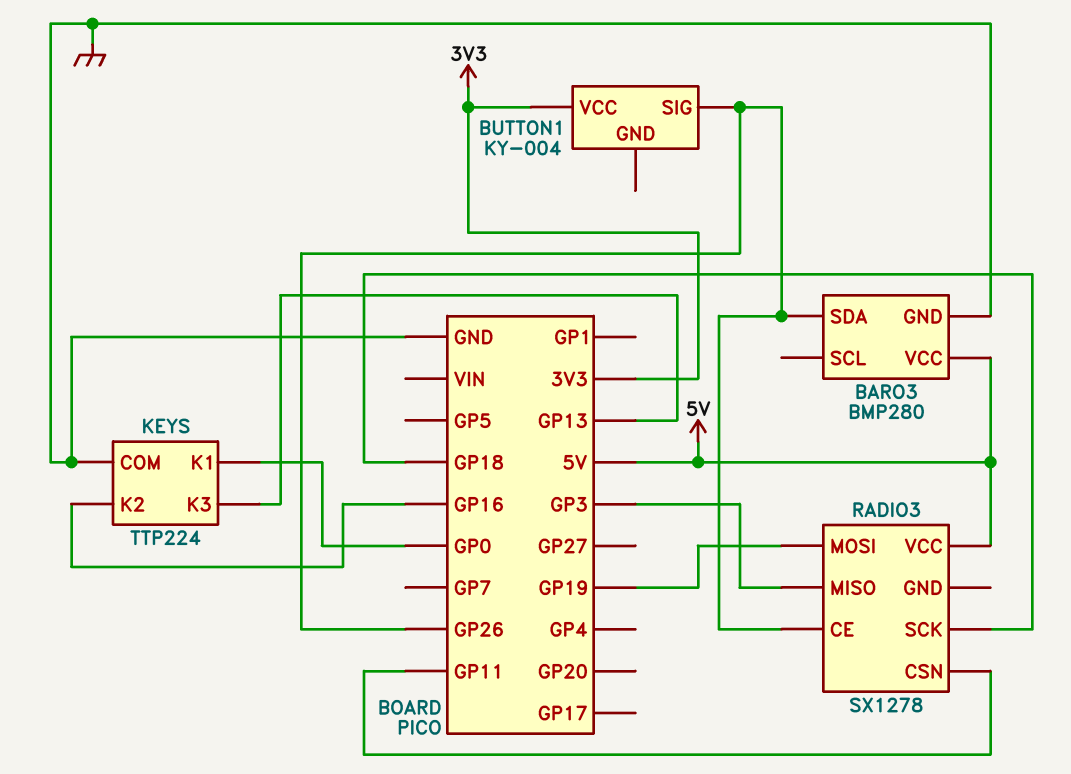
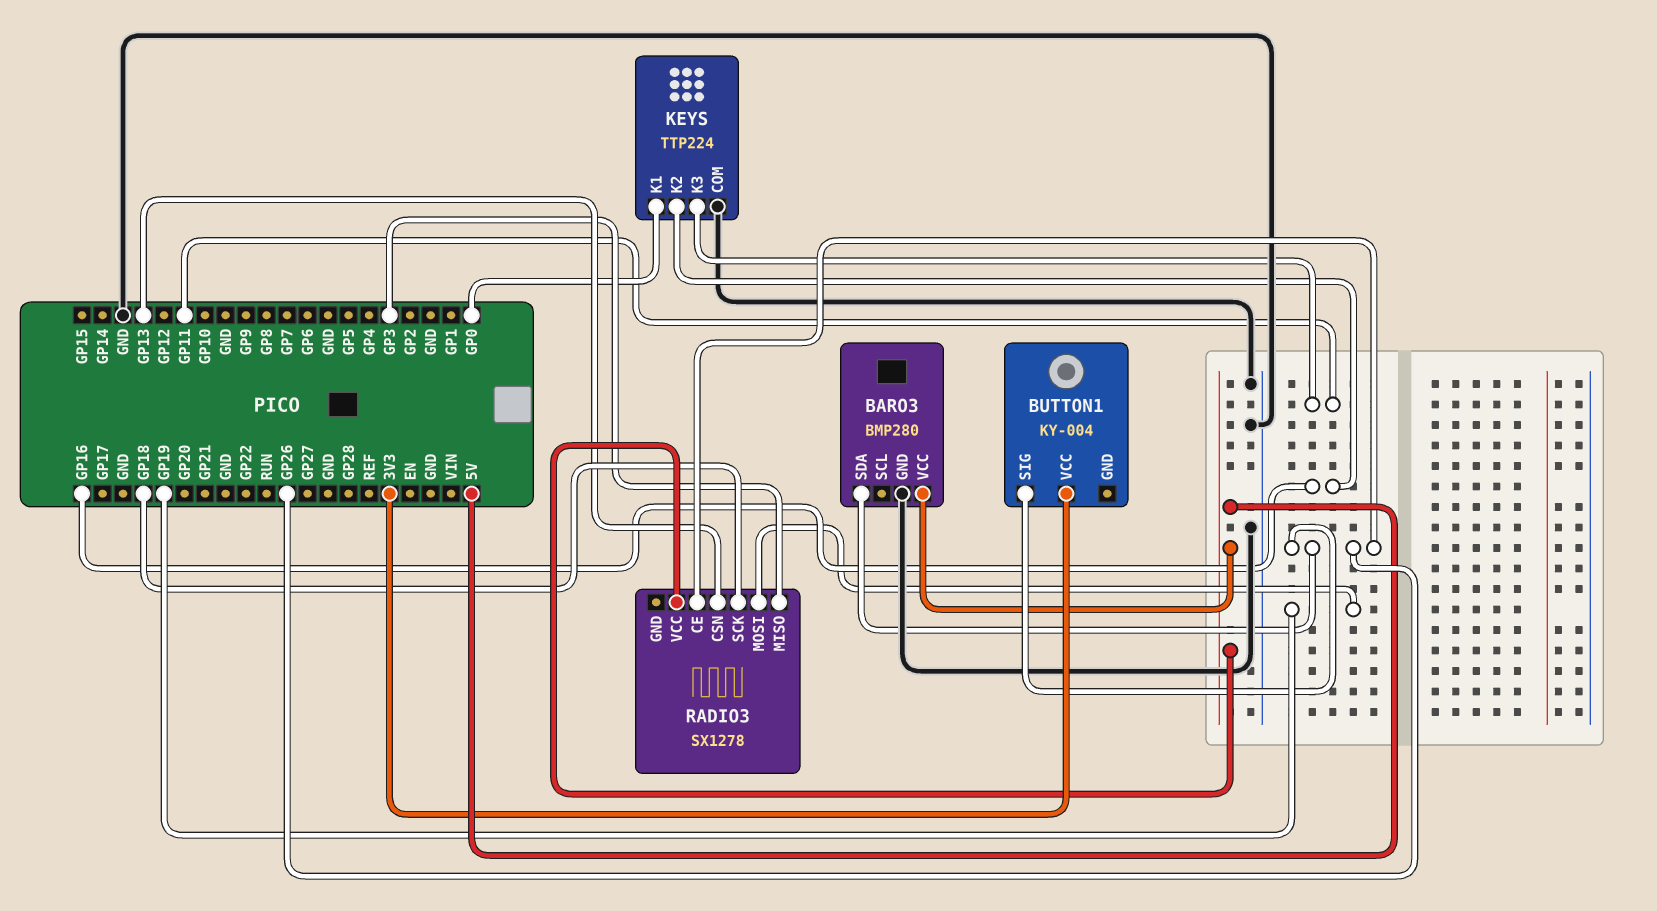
KEYS pin K3: GP13 -> GP11
RADIO3 pin CSN: GP11 -> GP13

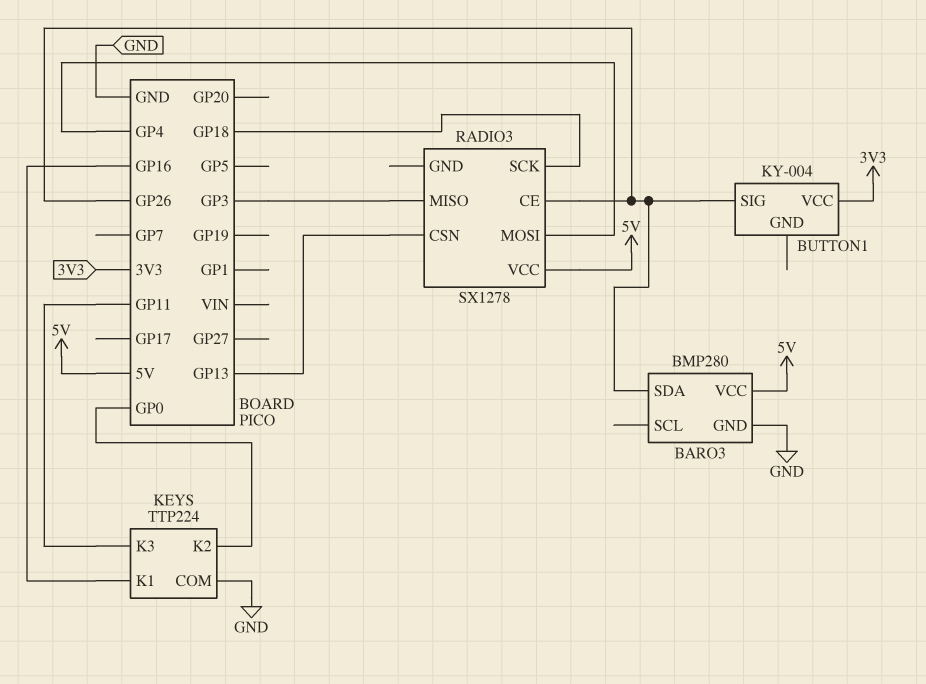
KEYS pin K1: GP0 -> GP16
KEYS pin K2: GP16 -> GP0
RADIO3 pin MOSI: GP19 -> GP4

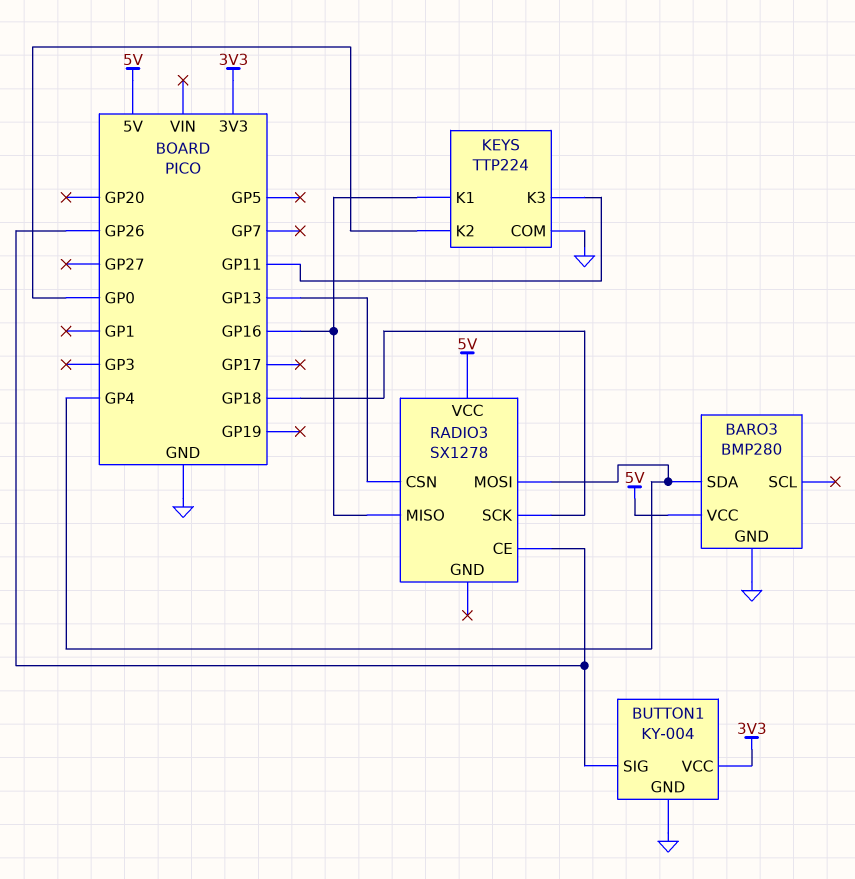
BARO3 pin SDA: GP26 -> GP4
BUTTON1 pin GND: none -> GND
RADIO3 pin MISO: GP3 -> GP16

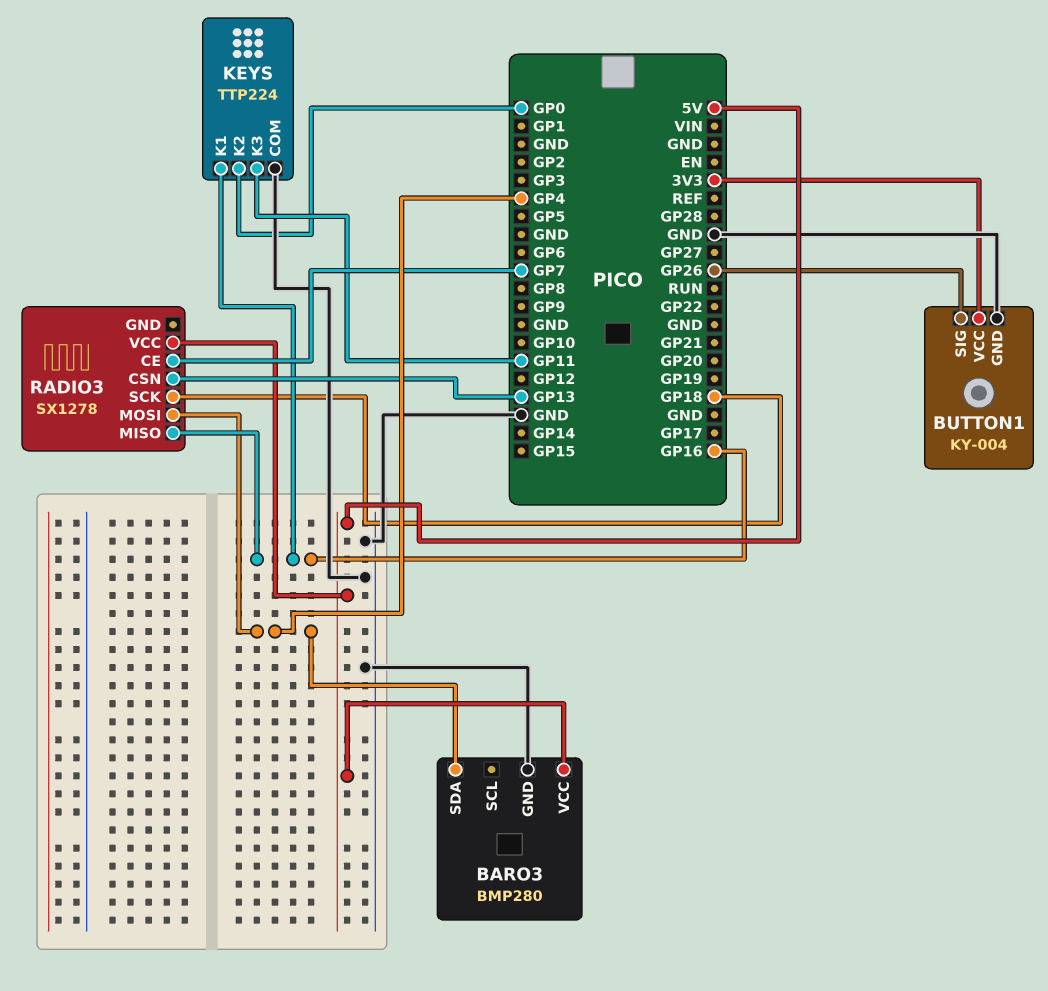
RADIO3 pin CE: GP26 -> GP7

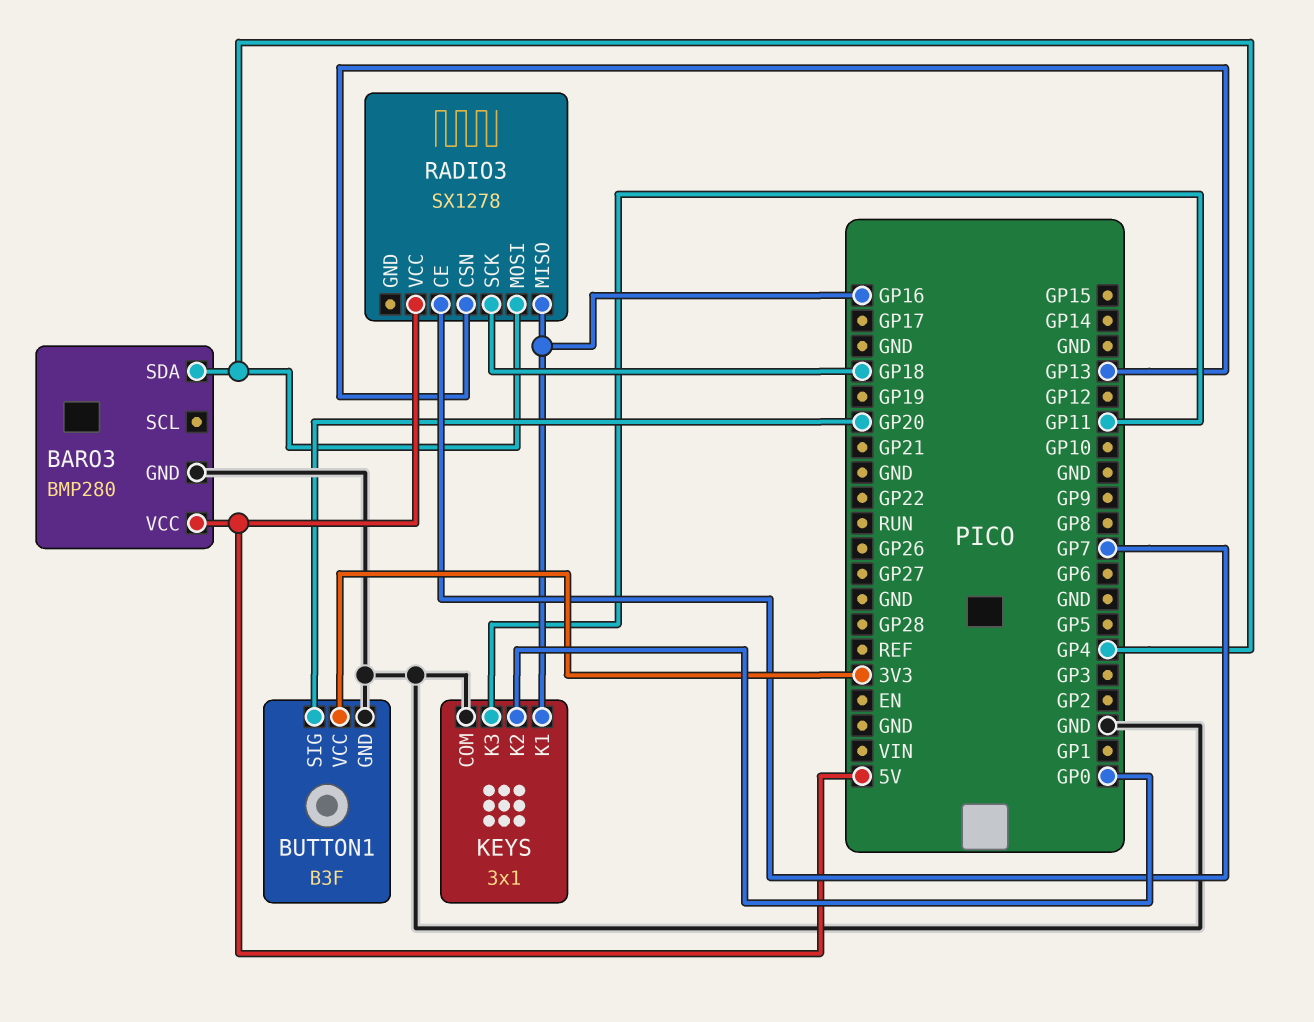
BUTTON1: KY-004 -> B3F
BUTTON1 pin SIG: GP26 -> GP20
KEYS: TTP224 -> 3x1

